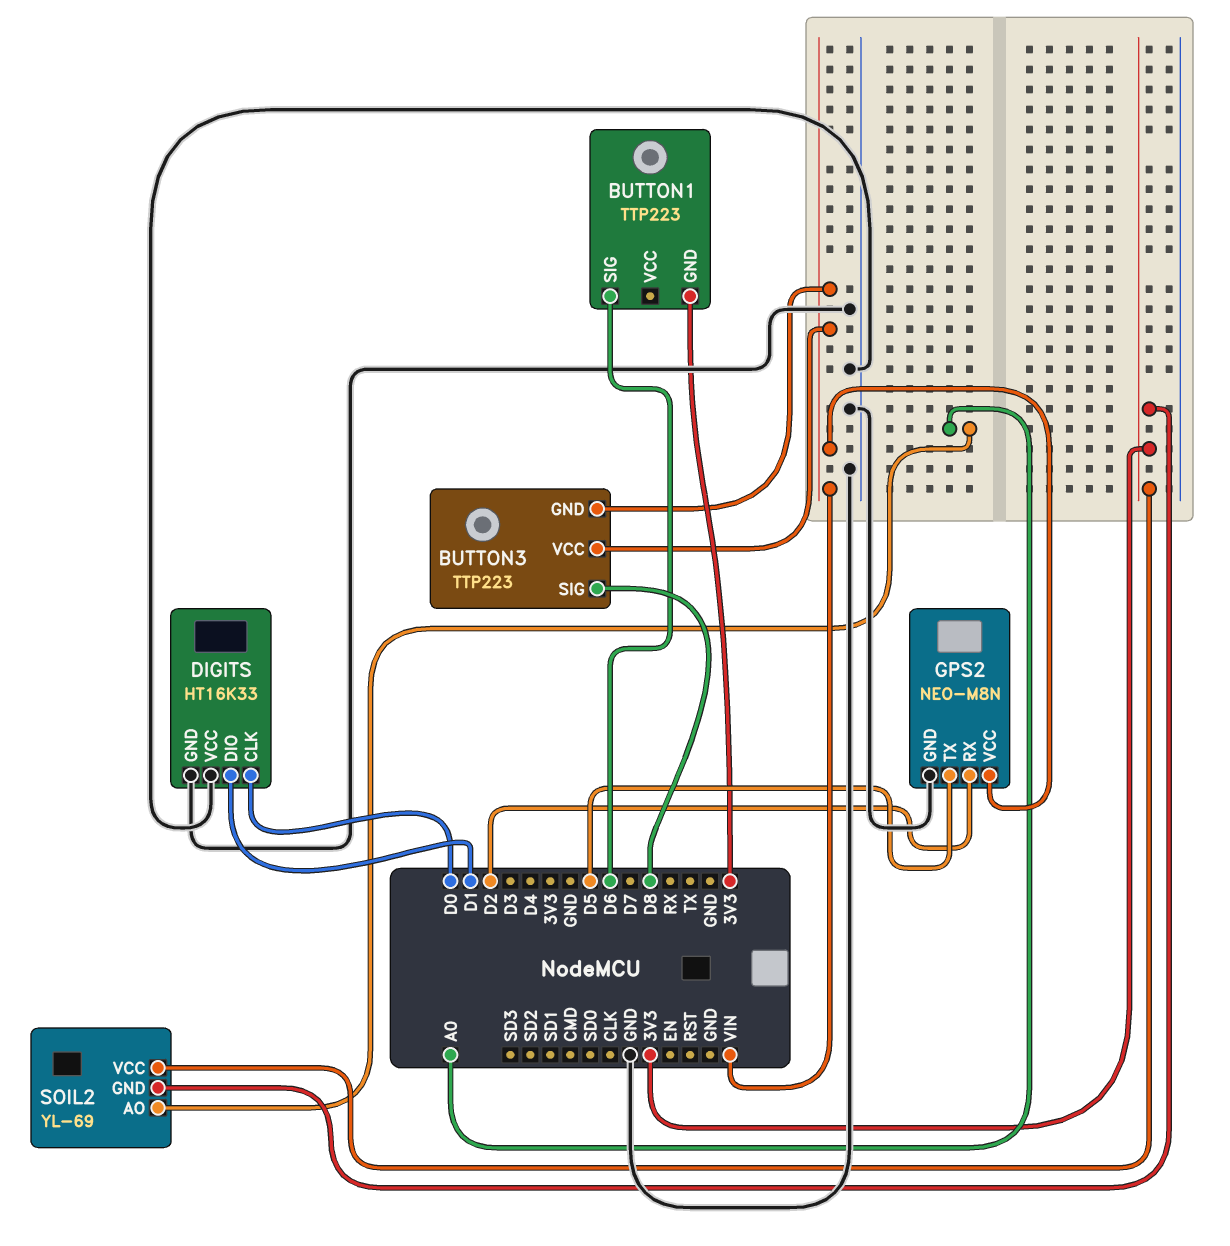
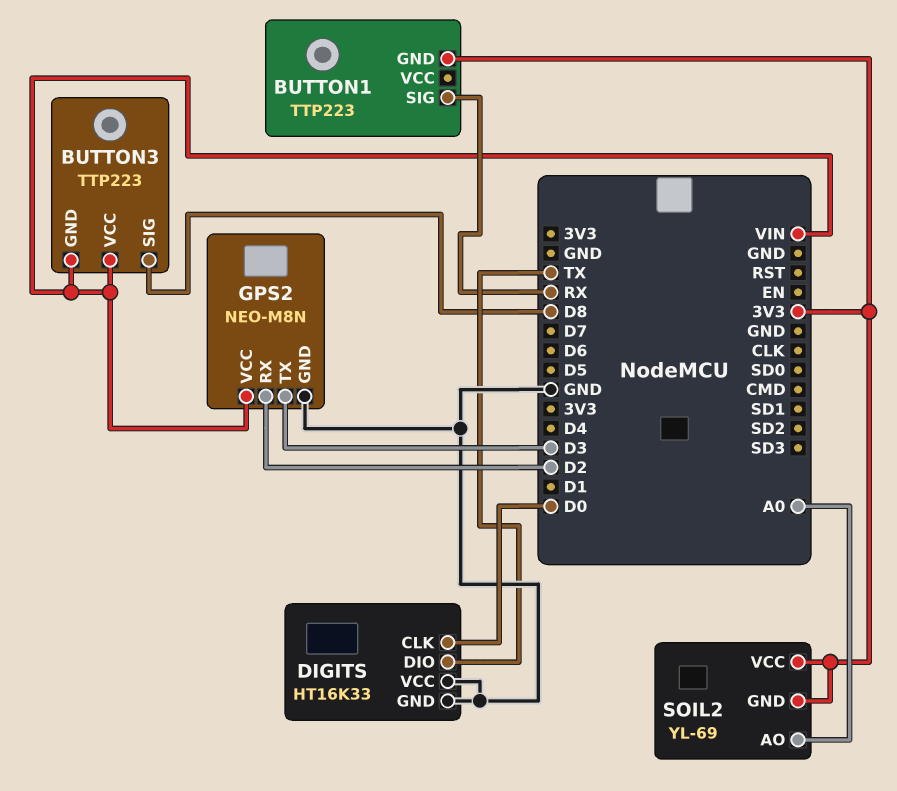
BUTTON1 pin SIG: D6 -> RX
DIGITS pin DIO: D1 -> TX
GPS2 pin TX: D5 -> D3

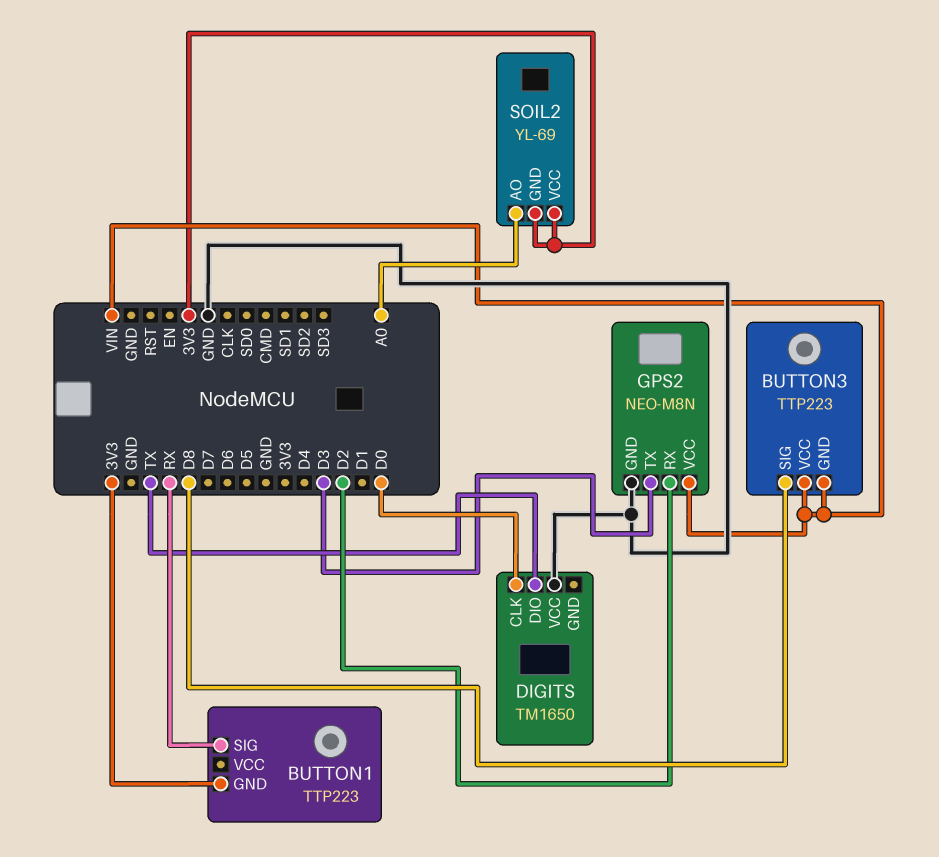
DIGITS: HT16K33 -> TM1650
DIGITS pin GND: GND -> none

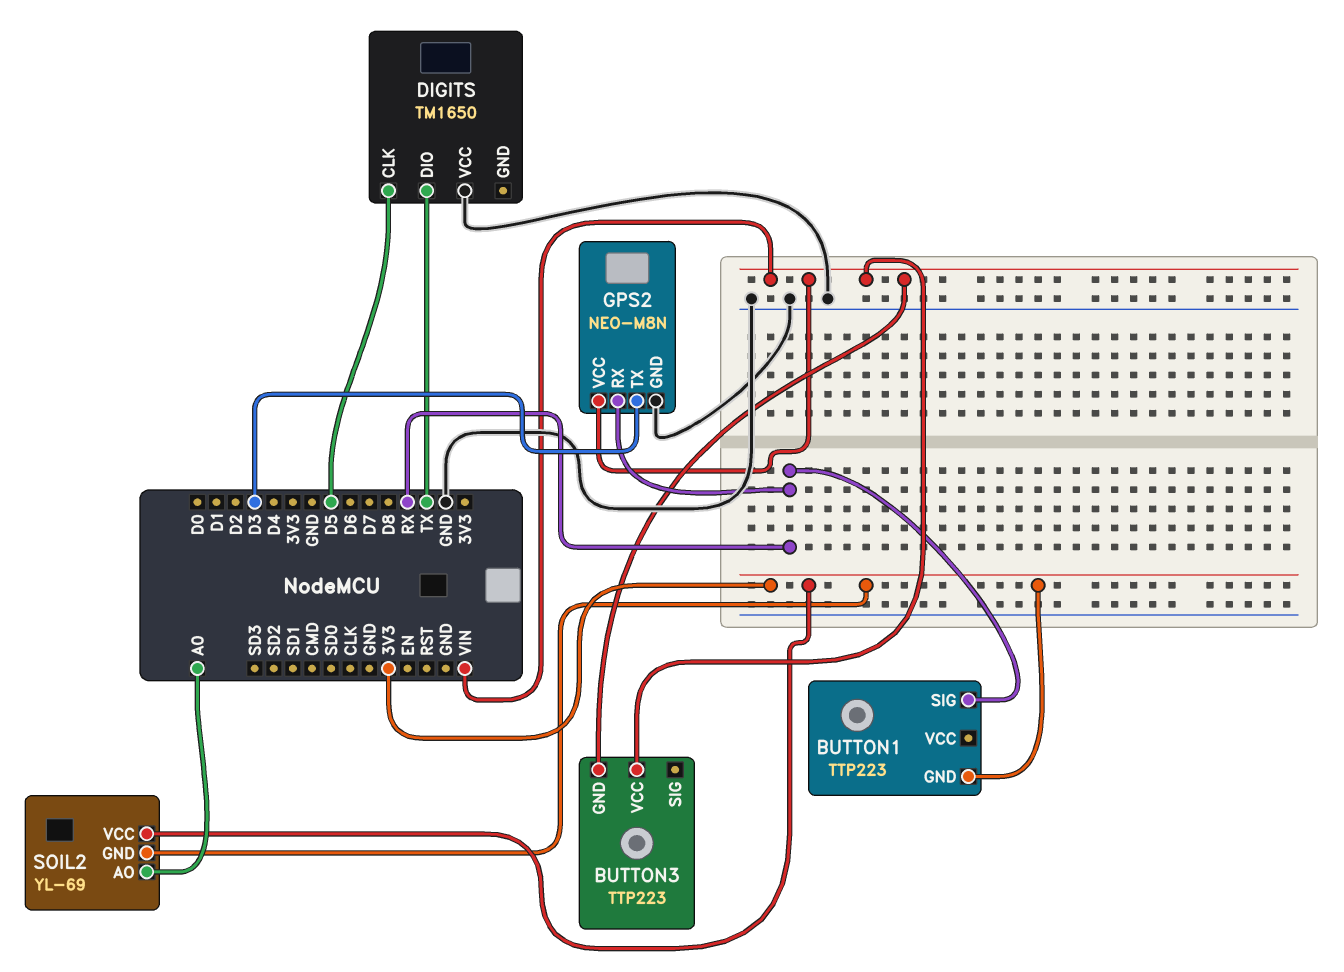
BUTTON3 pin SIG: D8 -> none
DIGITS pin CLK: D0 -> D5
GPS2 pin RX: D2 -> RX

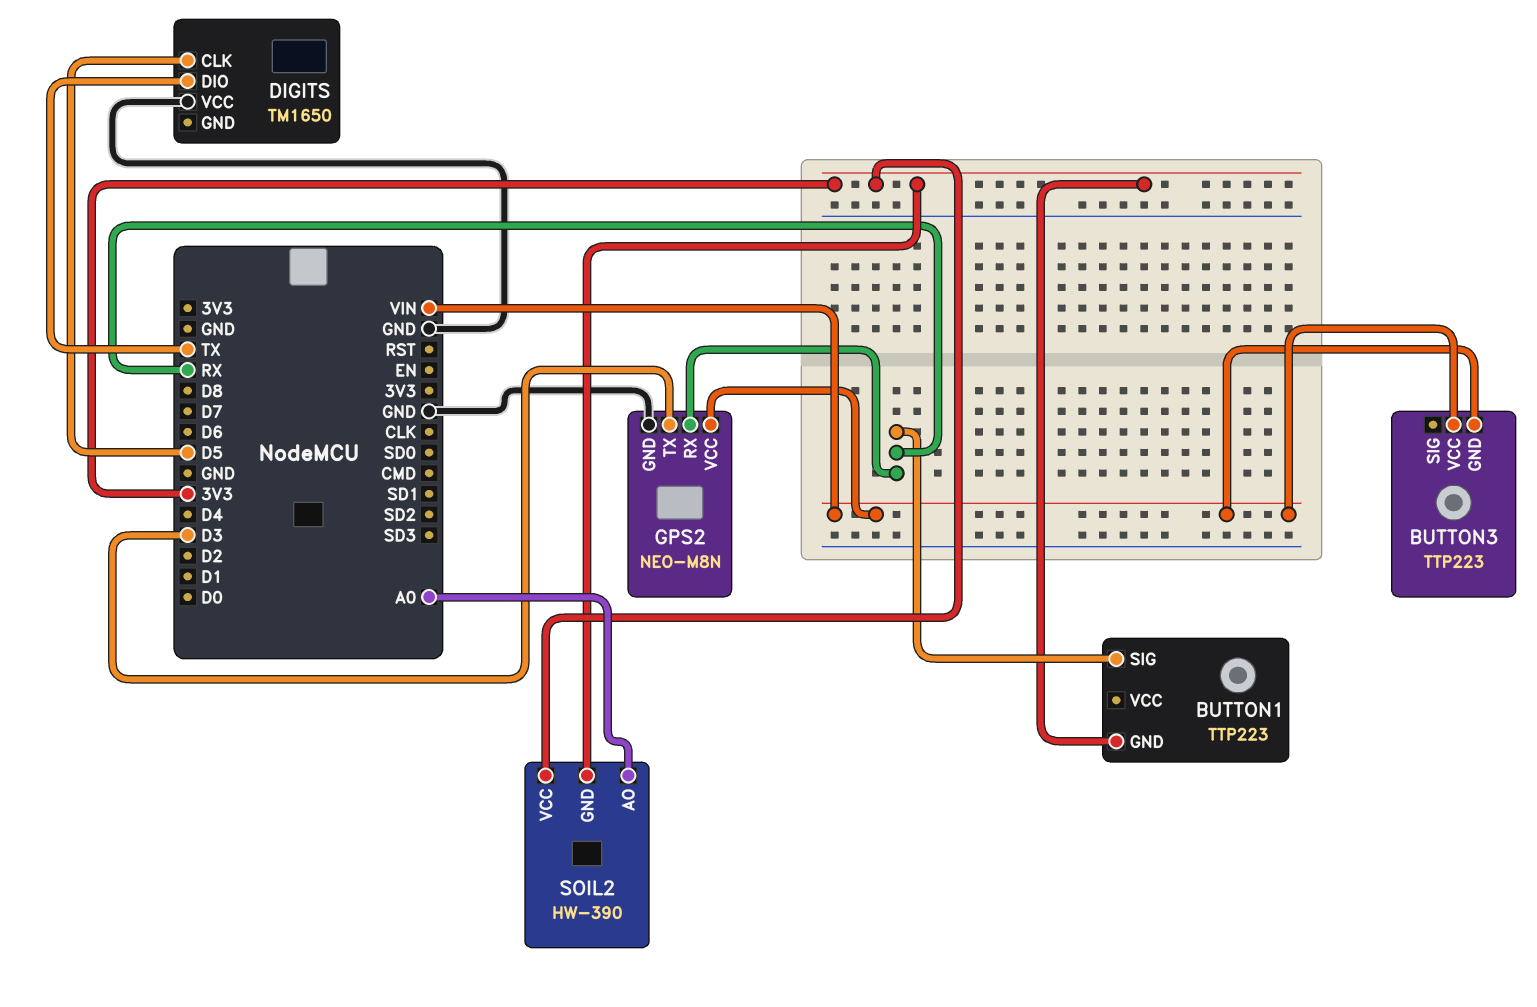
SOIL2: YL-69 -> HW-390

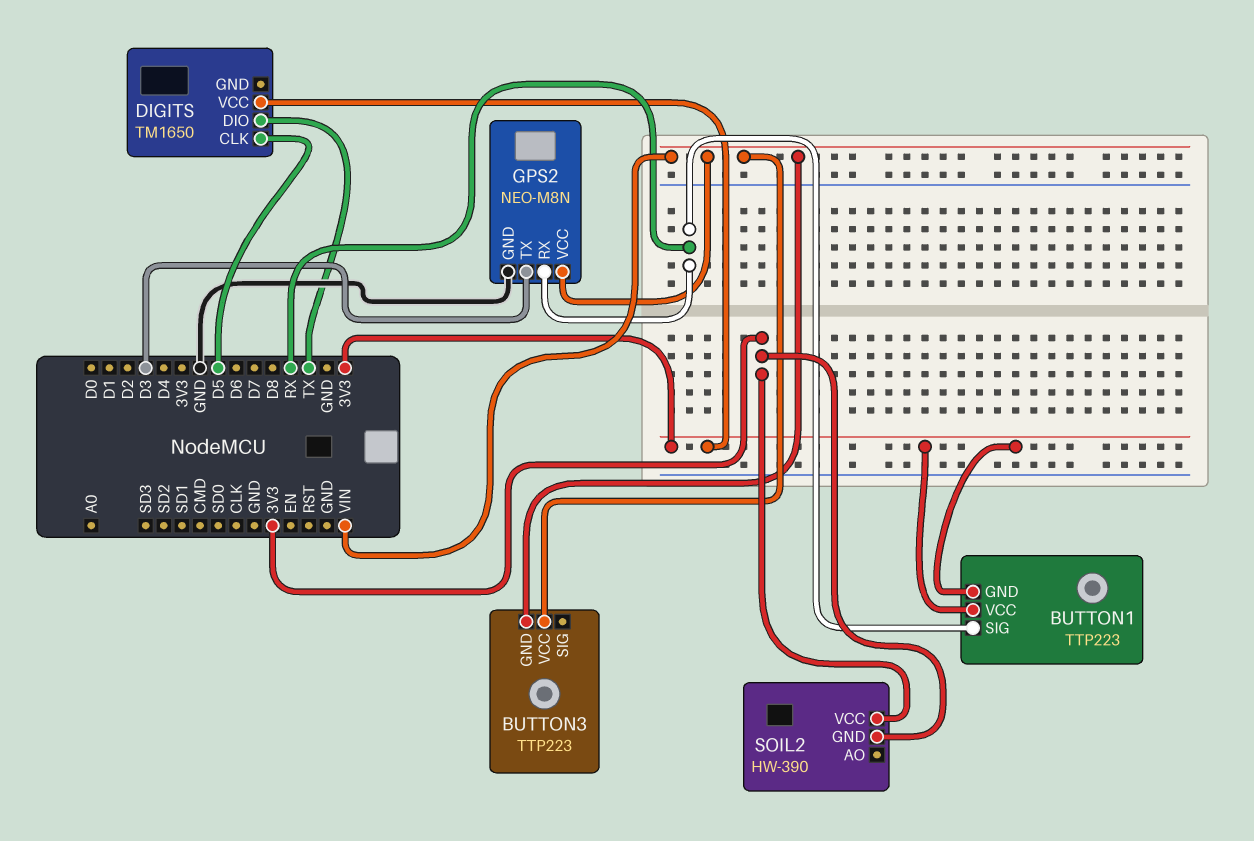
BUTTON1 pin VCC: none -> 3V3
DIGITS pin VCC: GND -> 3V3
SOIL2 pin AO: A0 -> none

